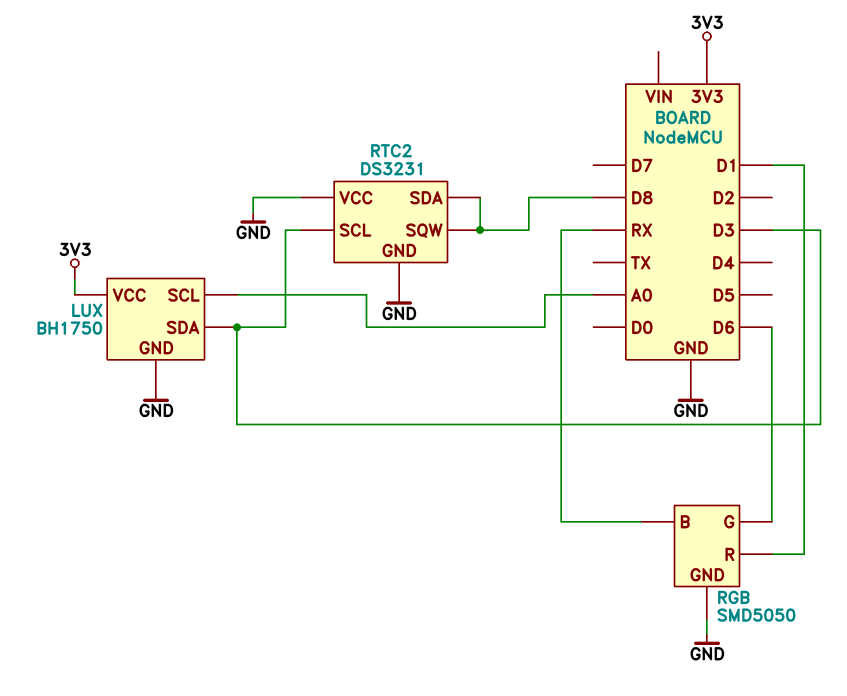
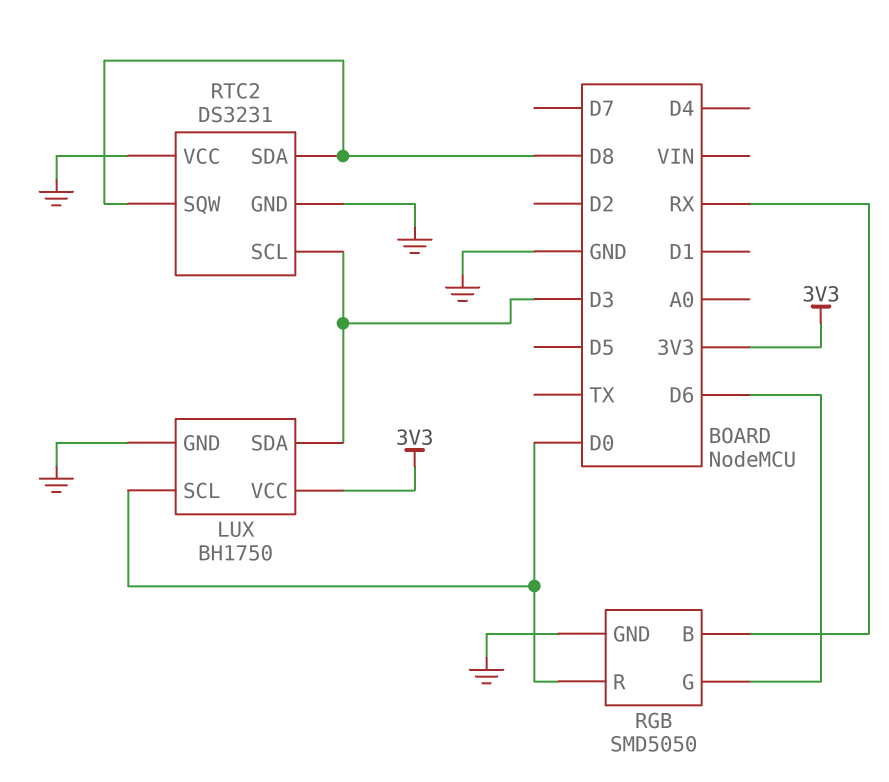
LUX pin SCL: A0 -> D0
RGB pin R: D1 -> D0

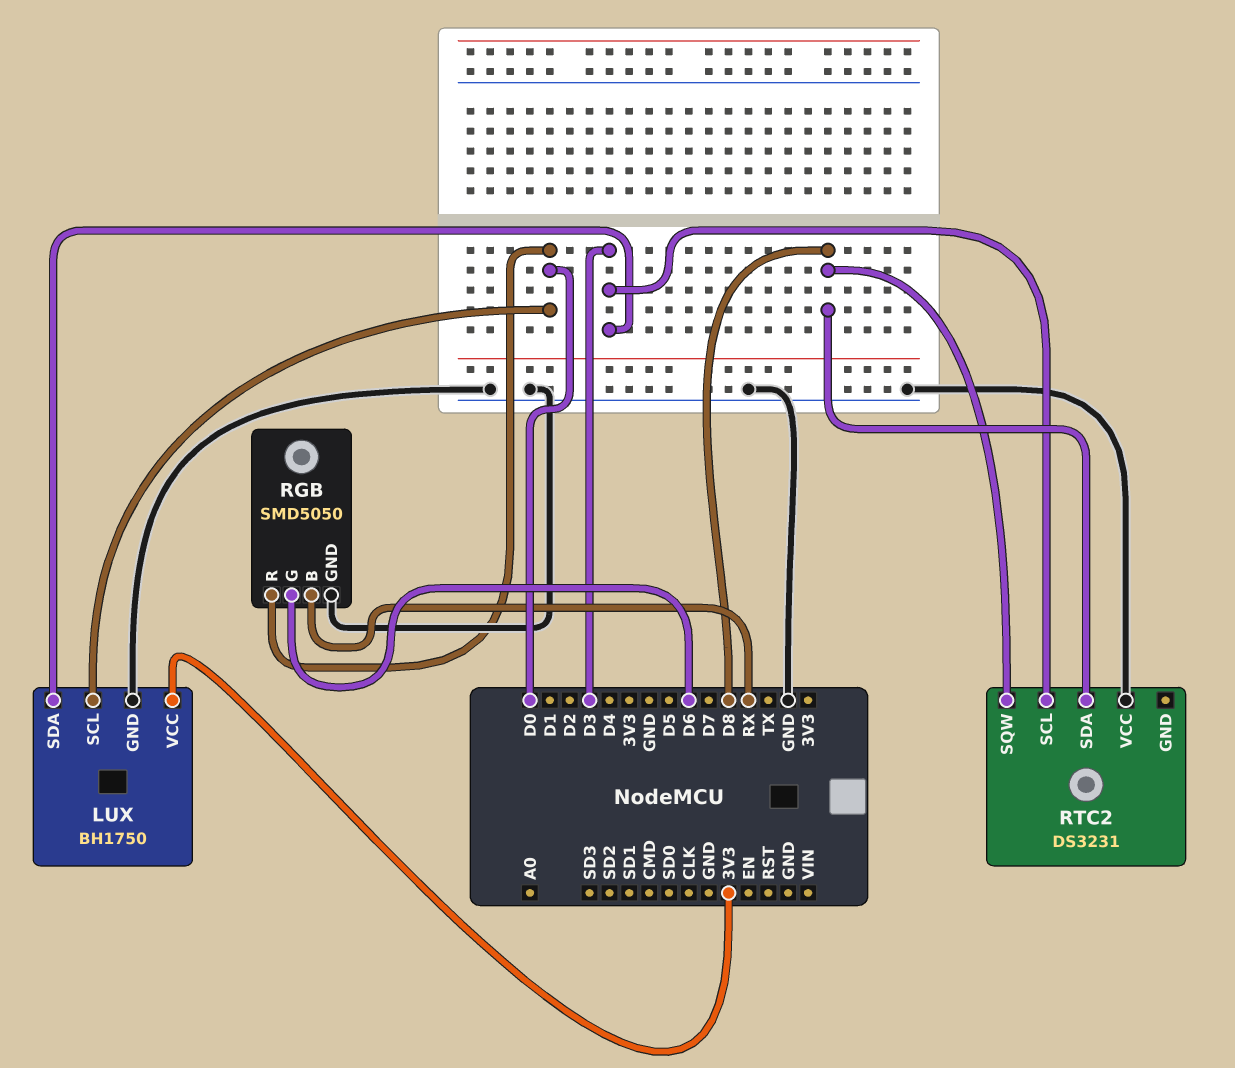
RTC2 pin GND: GND -> none

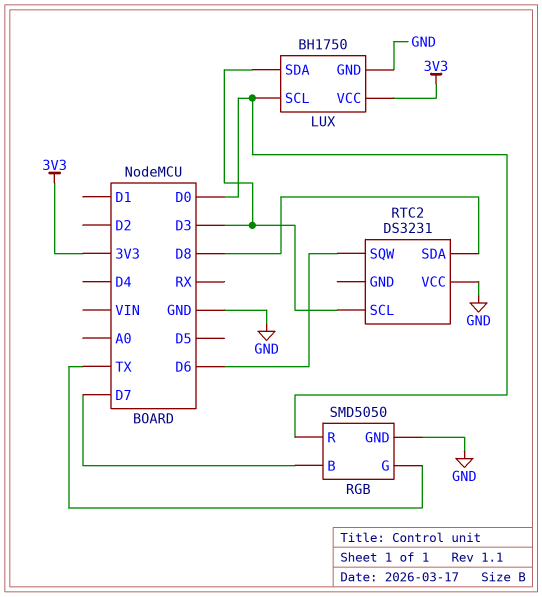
RGB pin B: RX -> D7
RGB pin G: D6 -> TX
RTC2 pin SQW: D8 -> D6

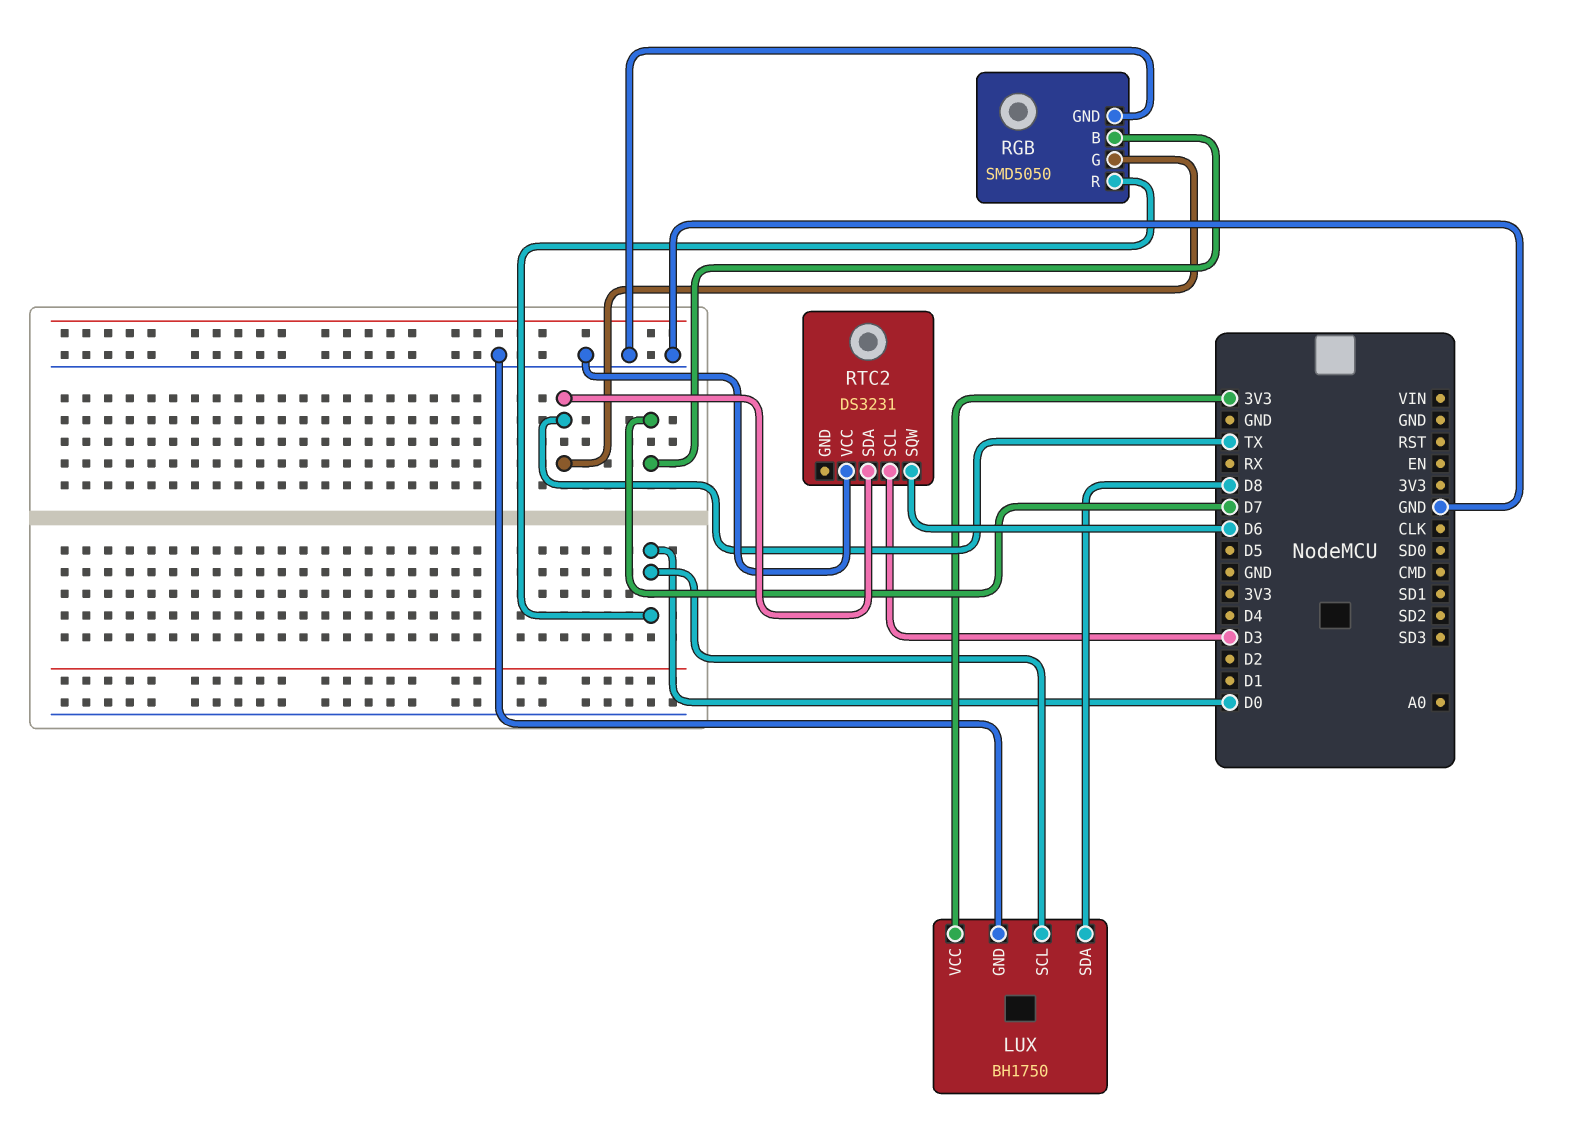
LUX pin SDA: D3 -> D8
RTC2 pin SDA: D8 -> TX

